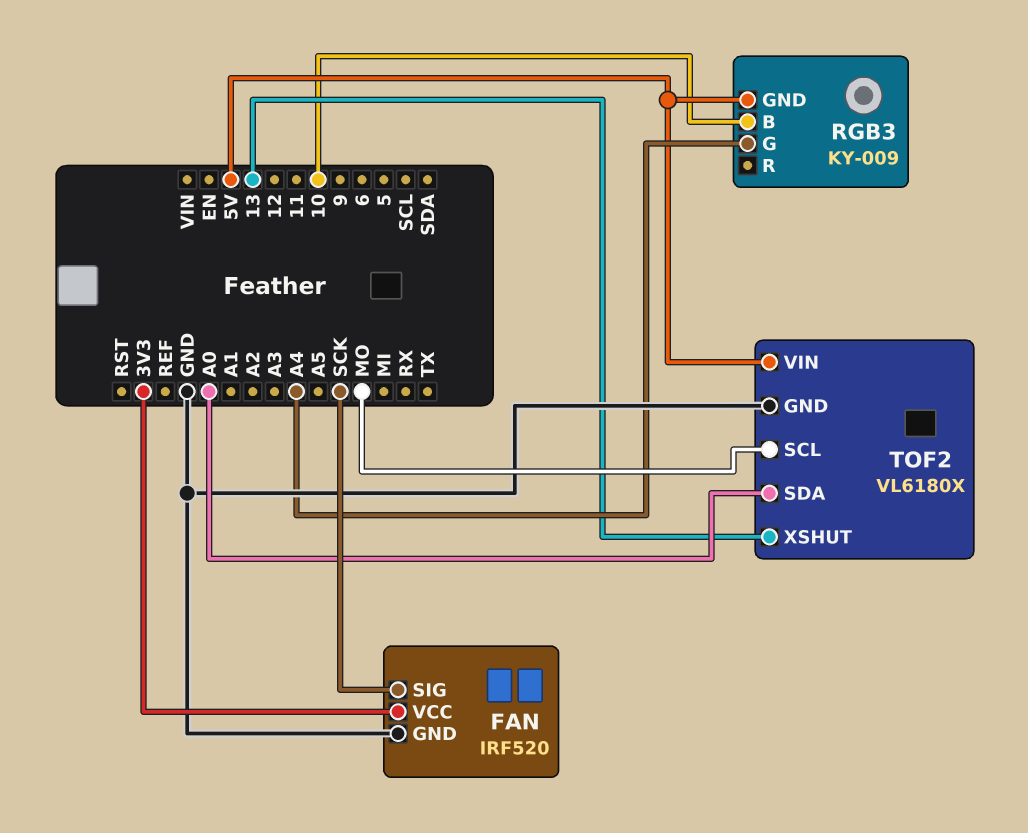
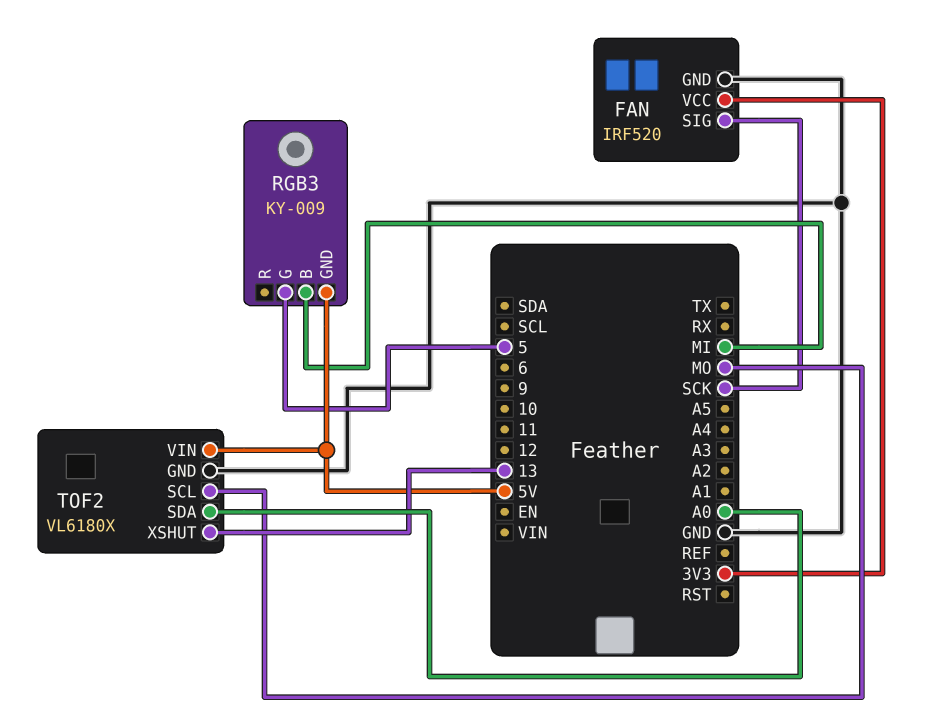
RGB3 pin B: 10 -> MI
RGB3 pin G: A4 -> 5

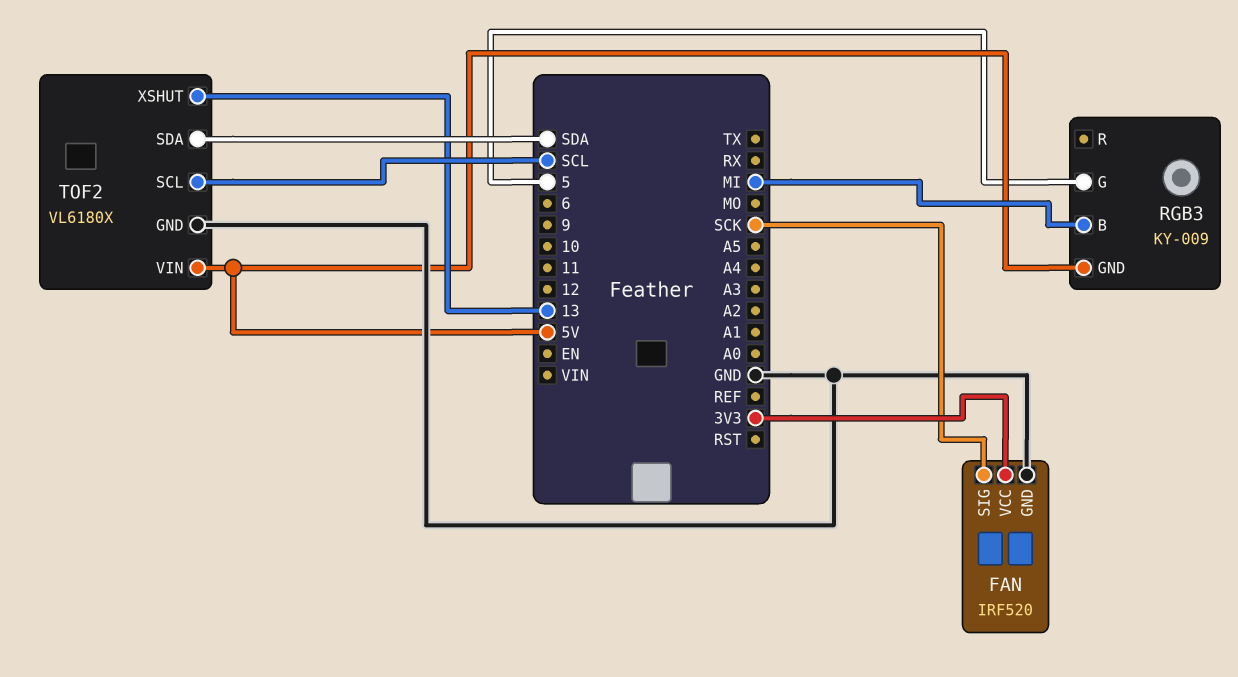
TOF2 pin SCL: MO -> SCL
TOF2 pin SDA: A0 -> SDA

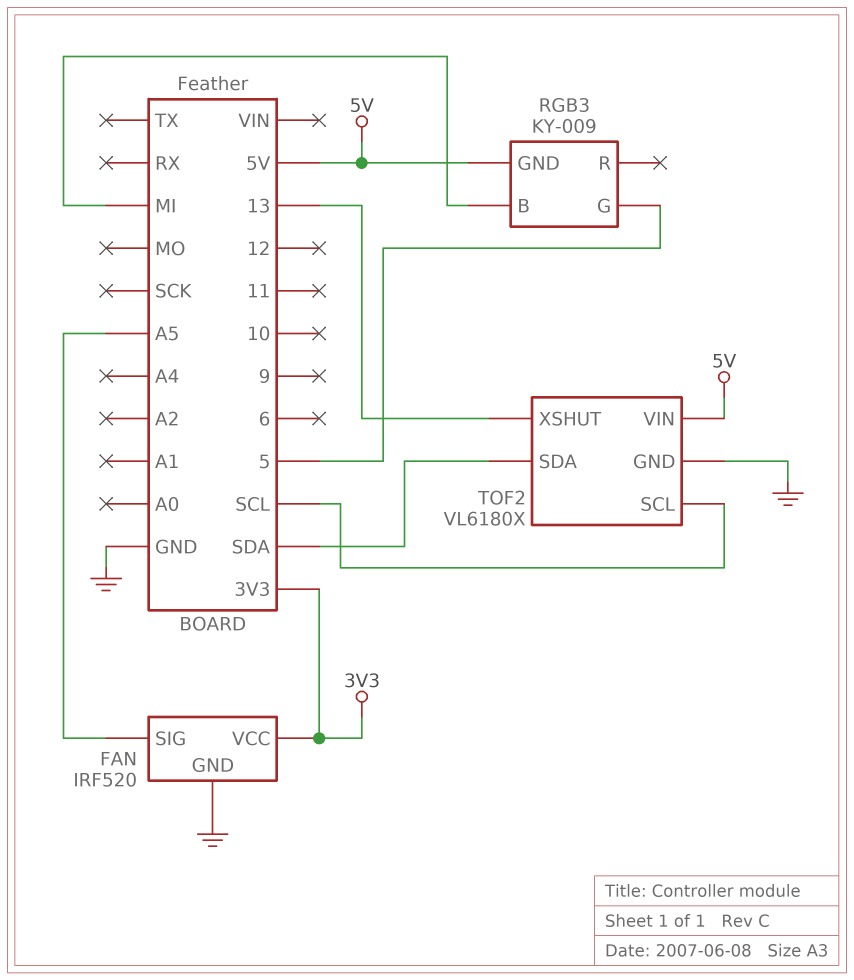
FAN pin SIG: SCK -> A5

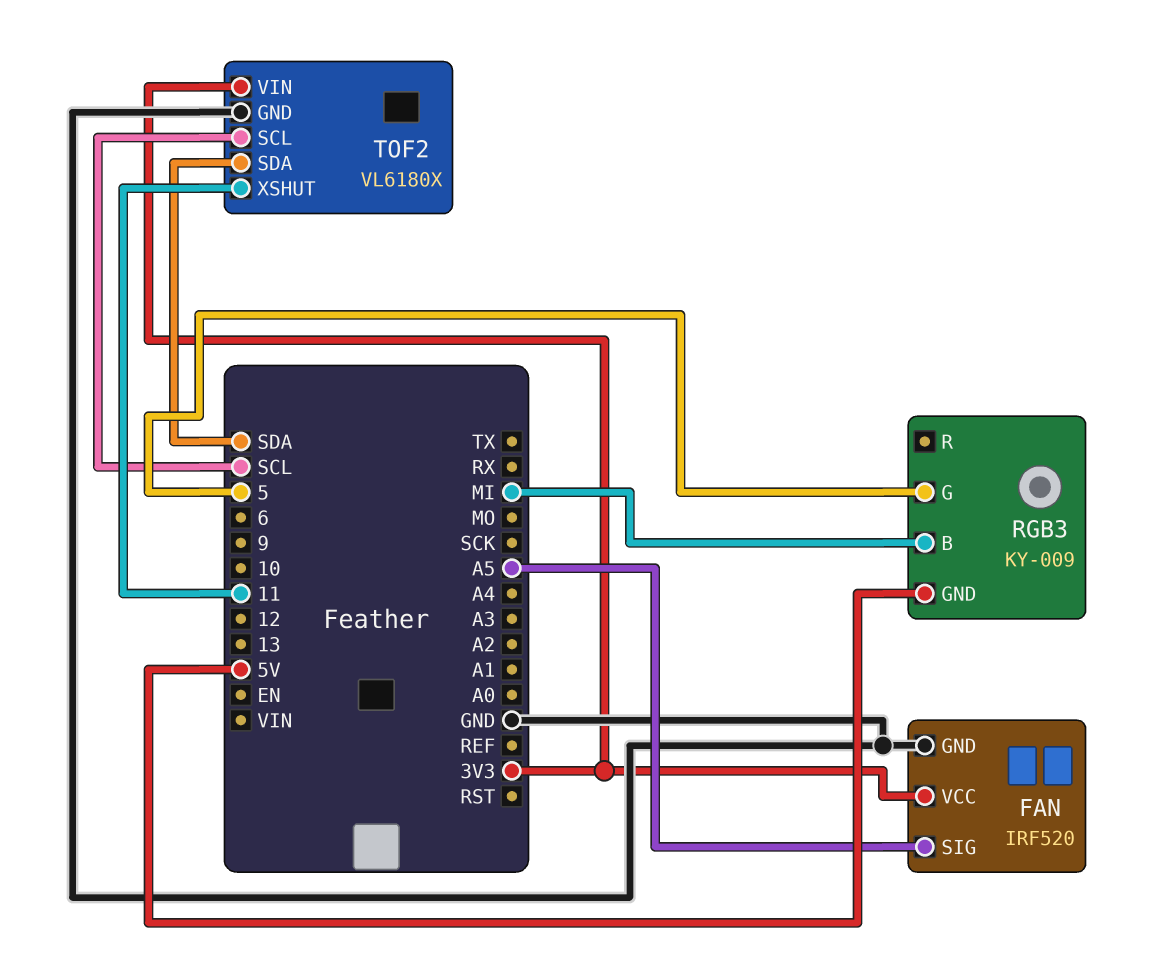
TOF2 pin VIN: 5V -> 3V3
TOF2 pin XSHUT: 13 -> 11

